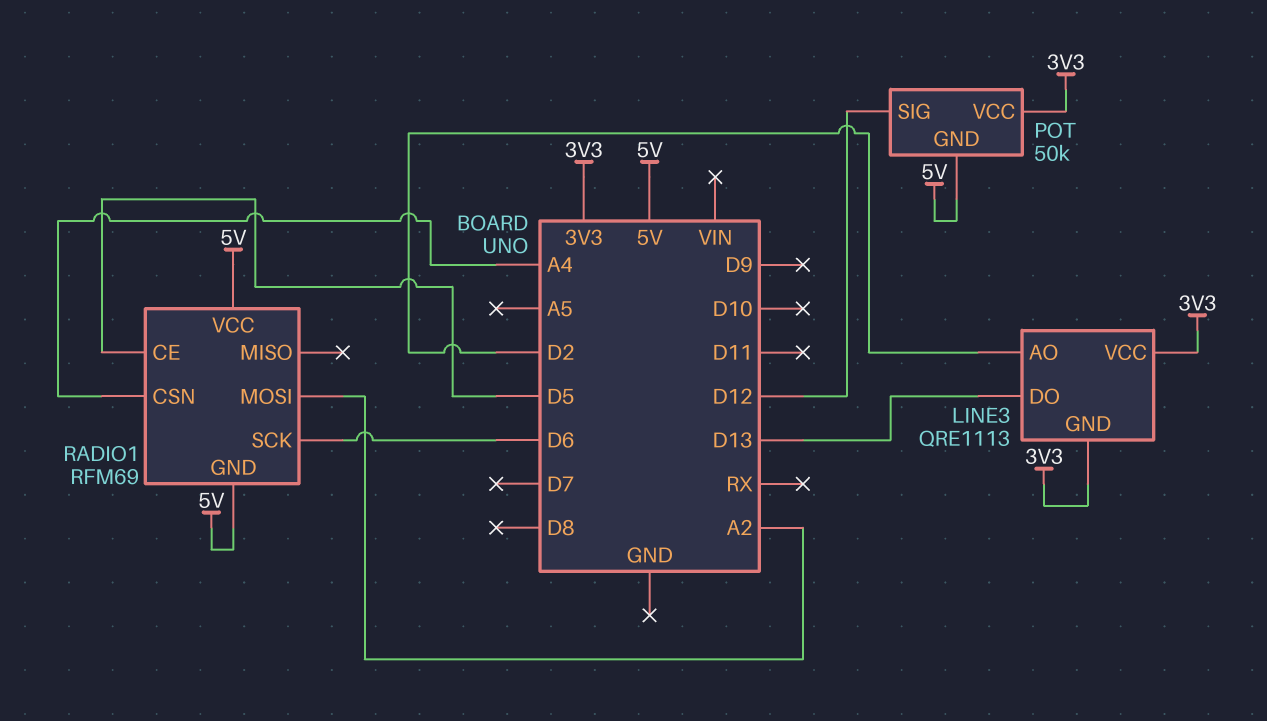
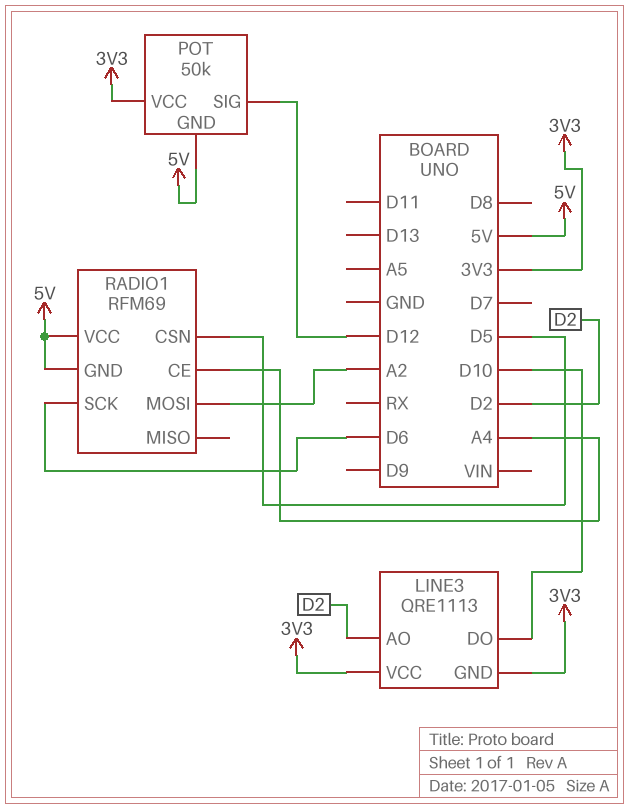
LINE3 pin DO: D13 -> D10
RADIO1 pin CE: D5 -> A4
RADIO1 pin CSN: A4 -> D5

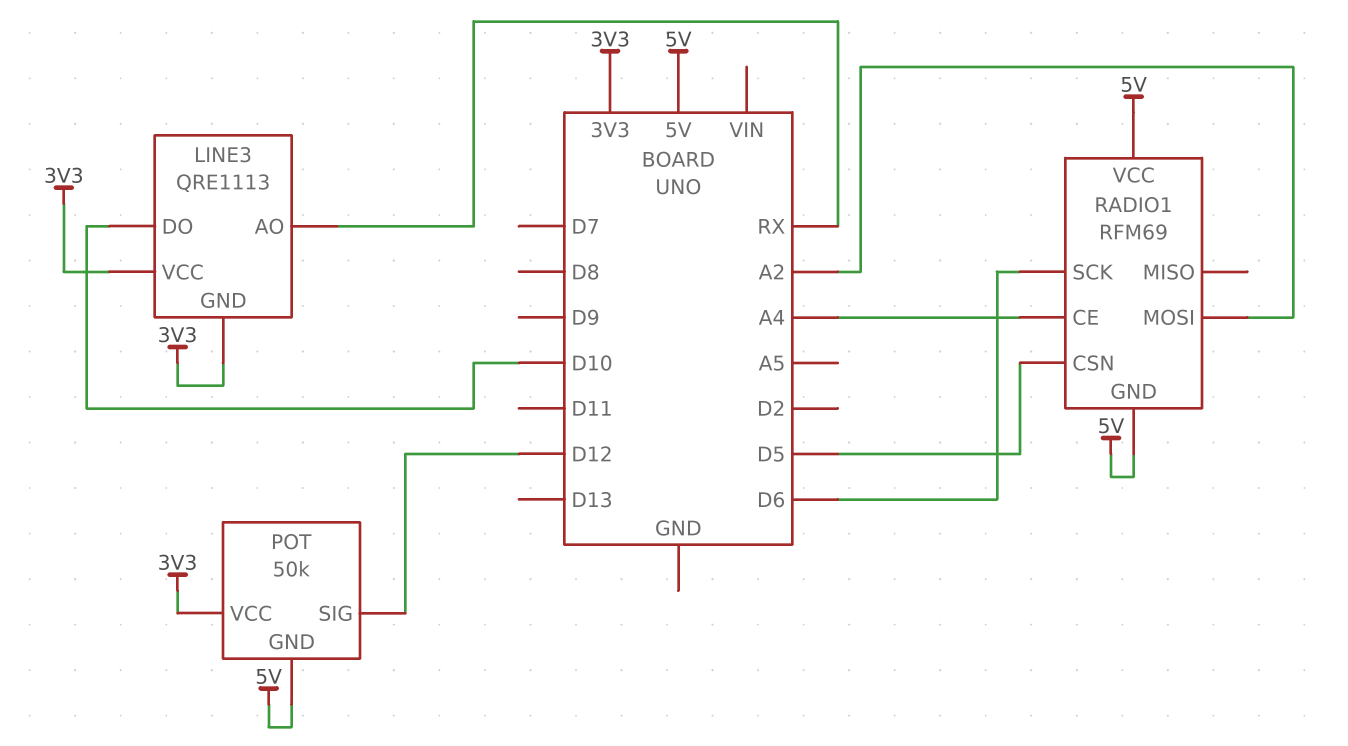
LINE3 pin AO: D2 -> RX

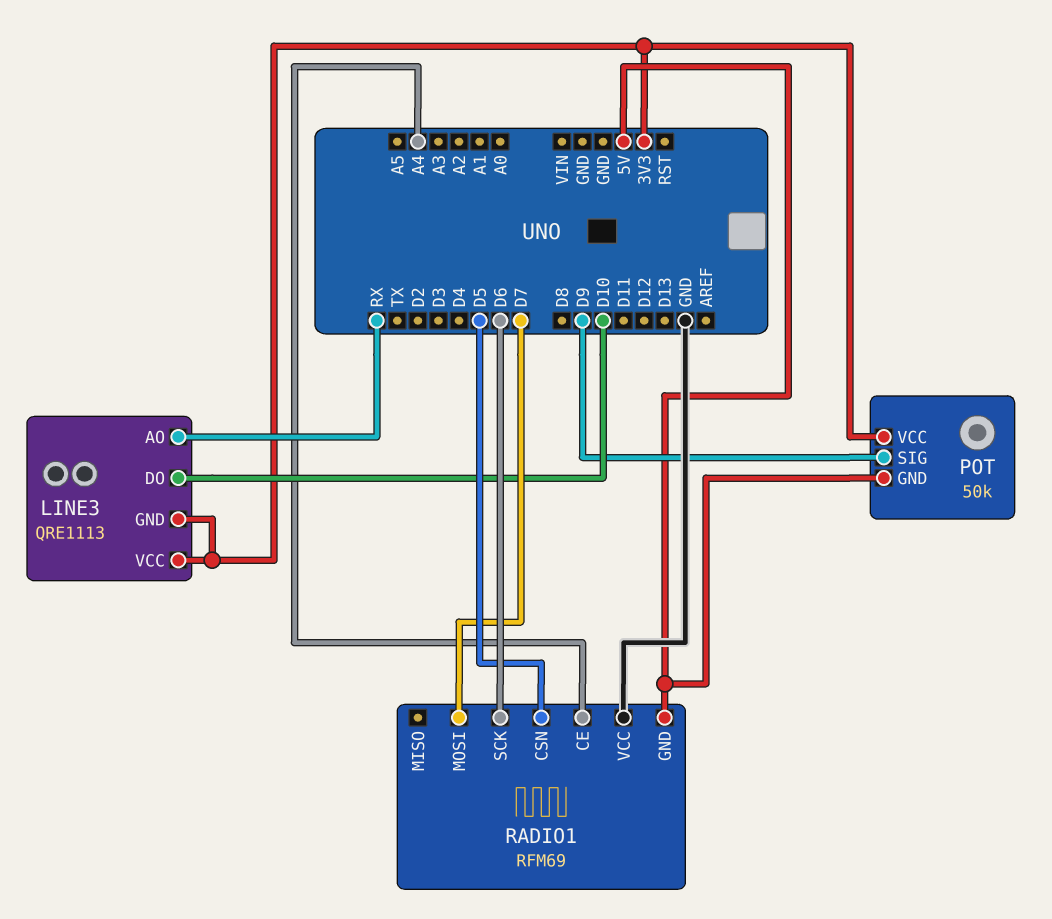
POT pin SIG: D12 -> D9
RADIO1 pin MOSI: A2 -> D7
RADIO1 pin VCC: 5V -> GND

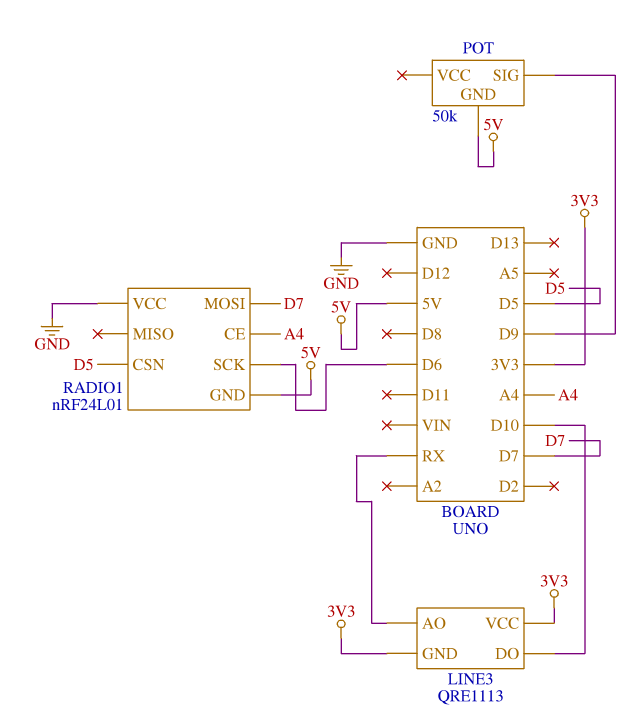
POT pin VCC: 3V3 -> none
RADIO1: RFM69 -> nRF24L01

